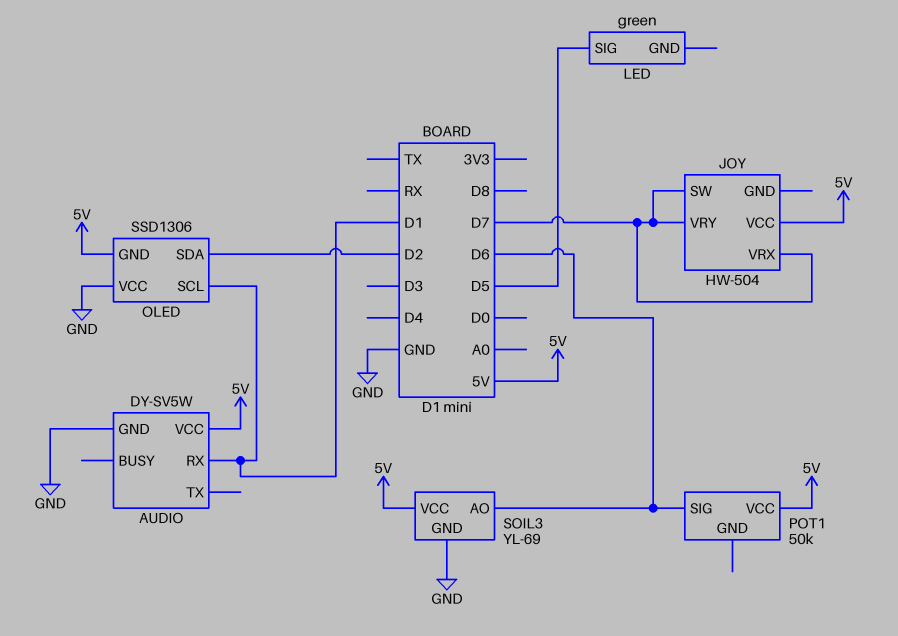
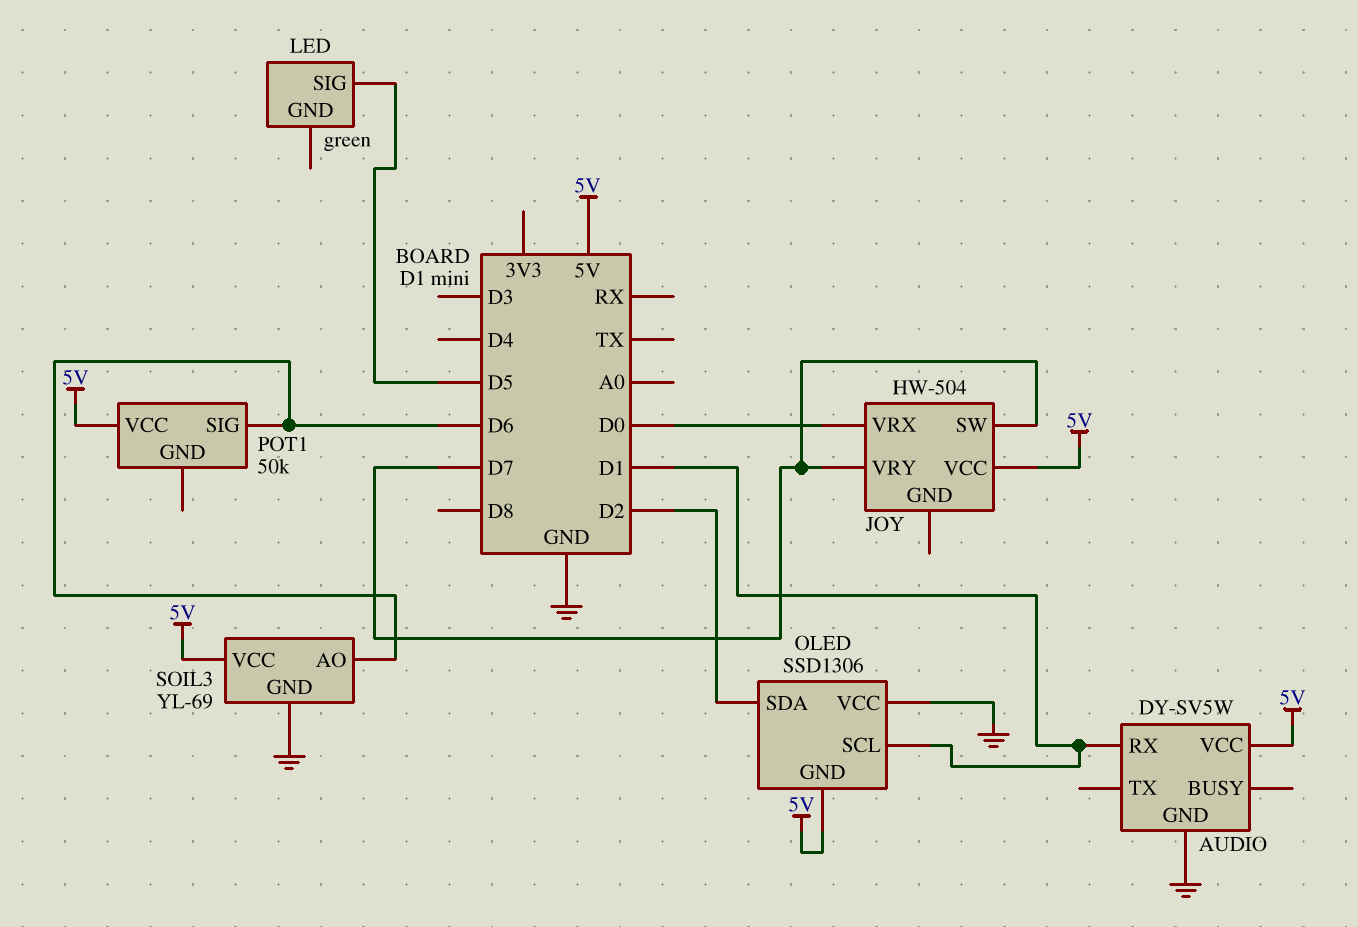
JOY pin VRX: D7 -> D0

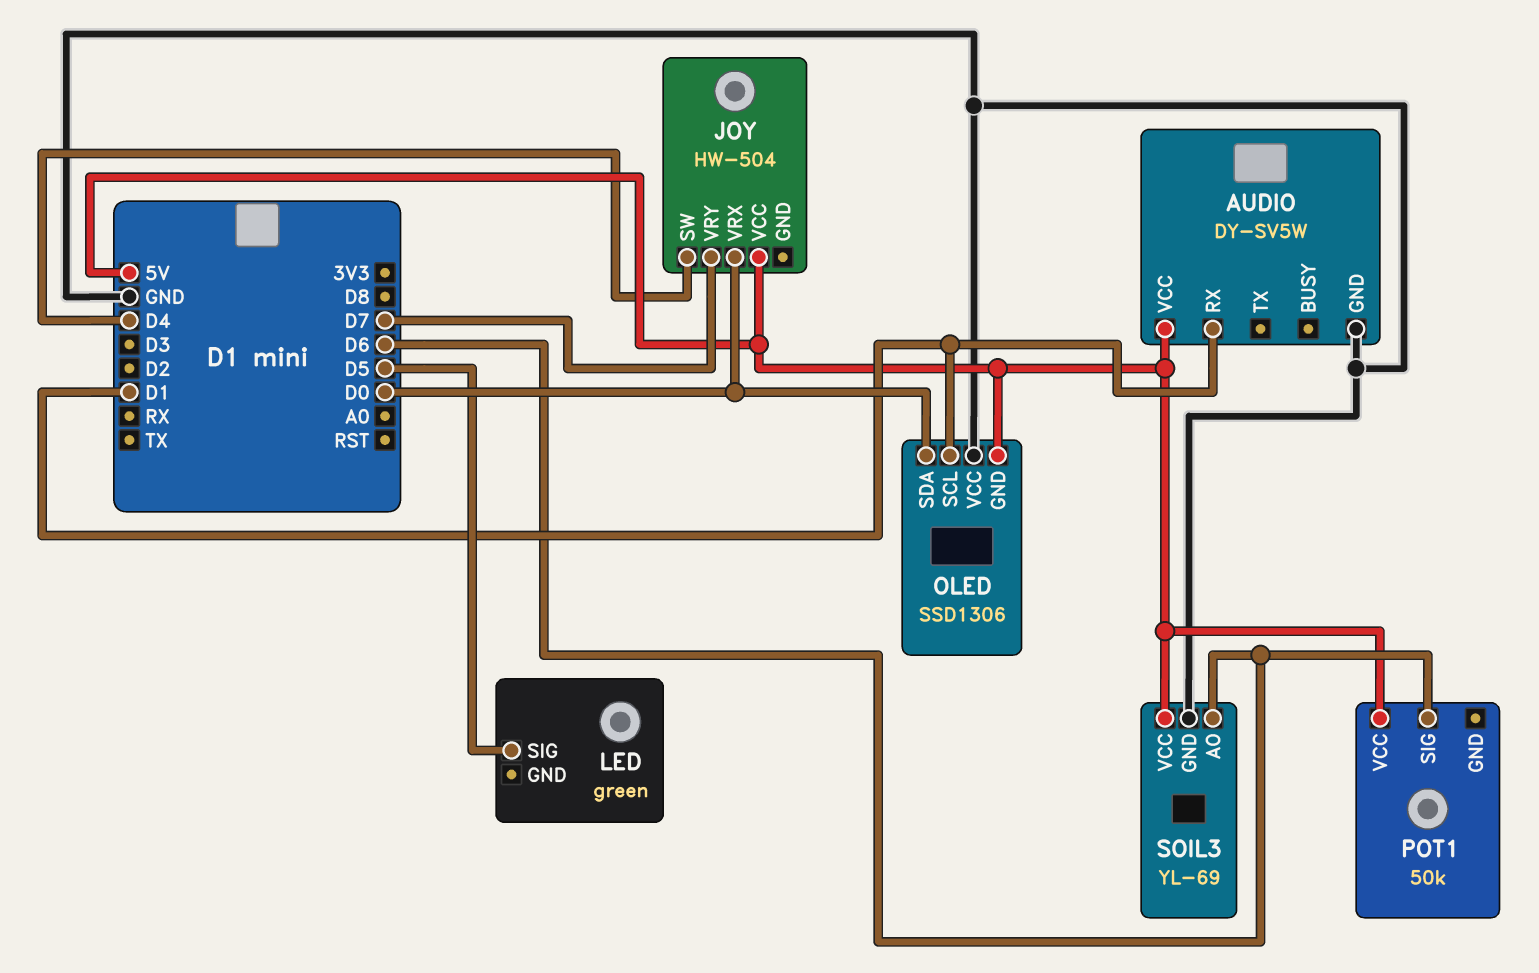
JOY pin SW: D7 -> D4
OLED pin SDA: D2 -> D0

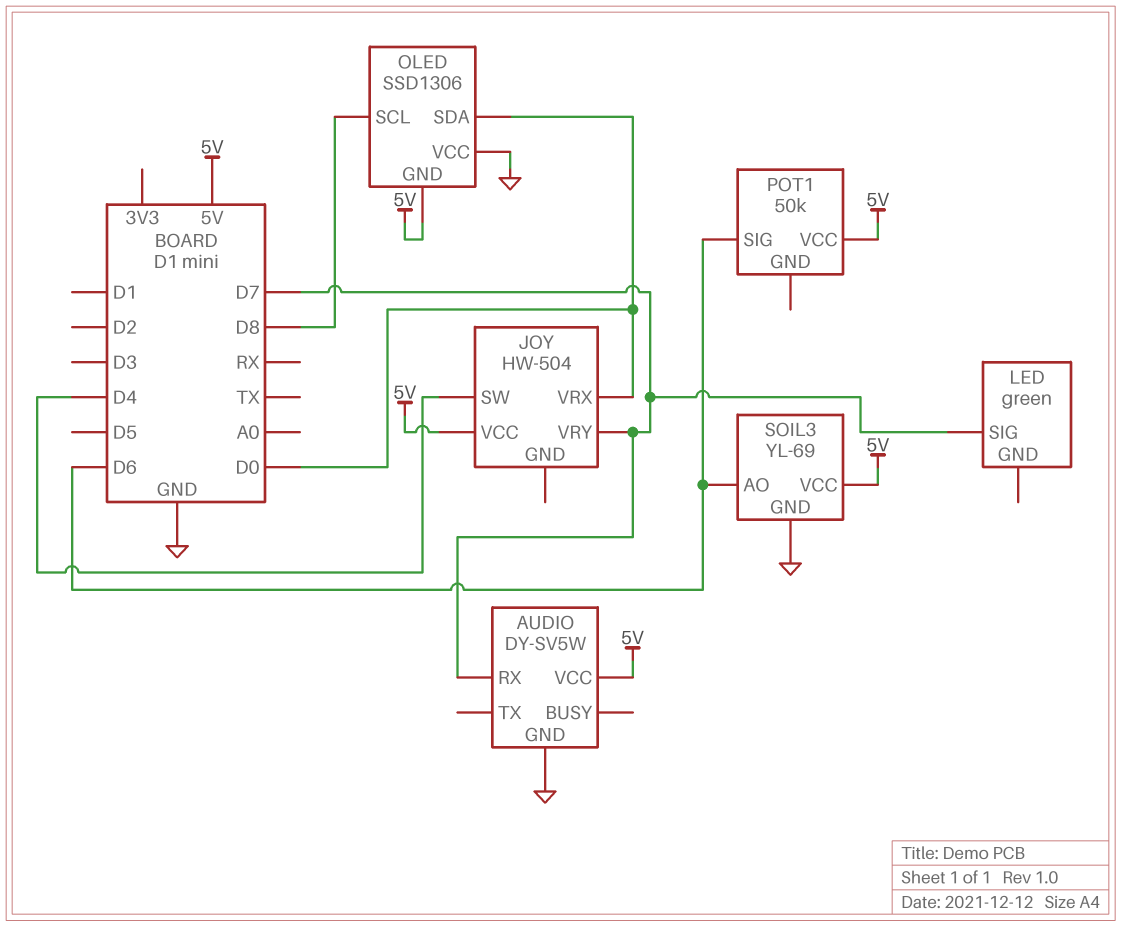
AUDIO pin RX: D1 -> D7
LED pin SIG: D5 -> D7
OLED pin SCL: D1 -> D8

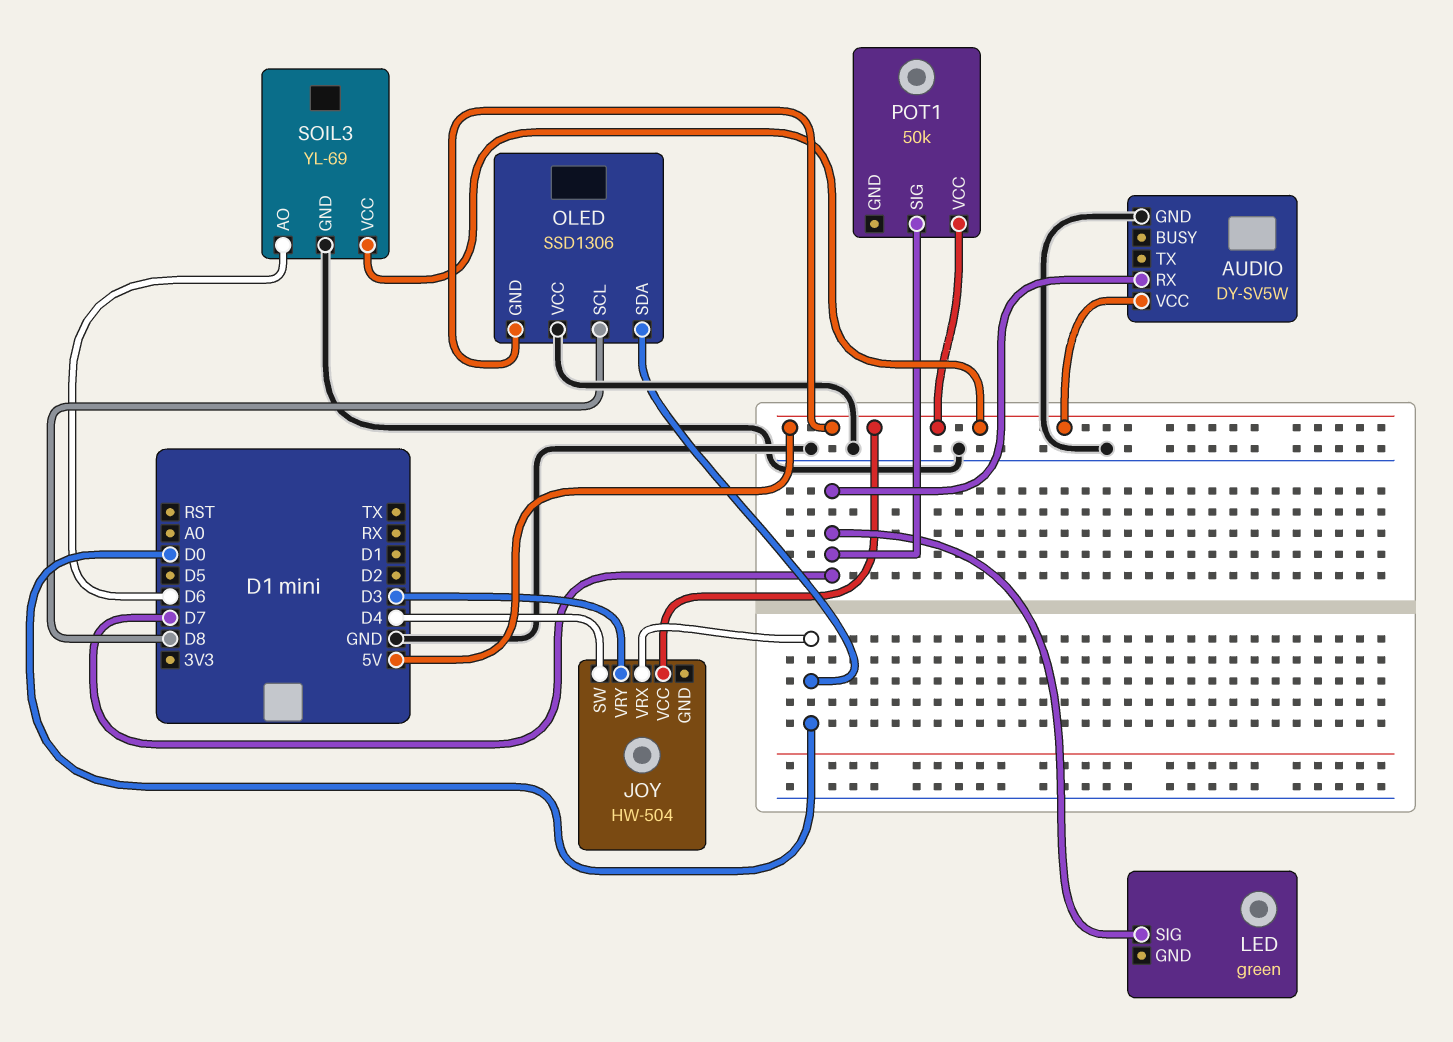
JOY pin VRY: D7 -> D3
POT1 pin SIG: D6 -> D7

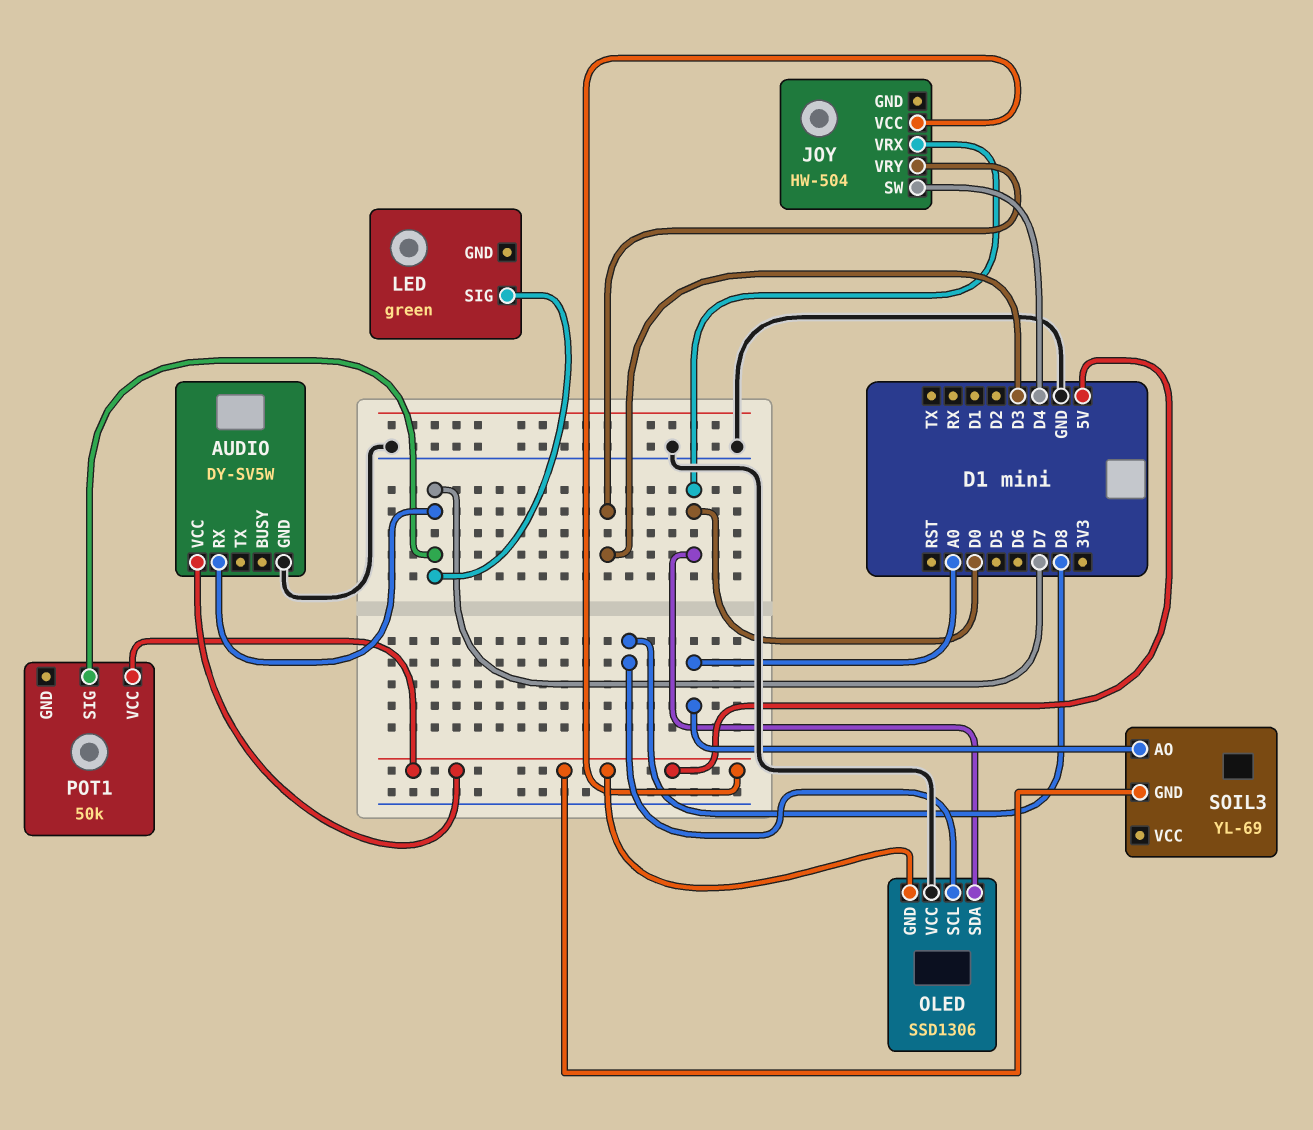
SOIL3 pin AO: D6 -> A0
SOIL3 pin GND: GND -> 5V
SOIL3 pin VCC: 5V -> none

